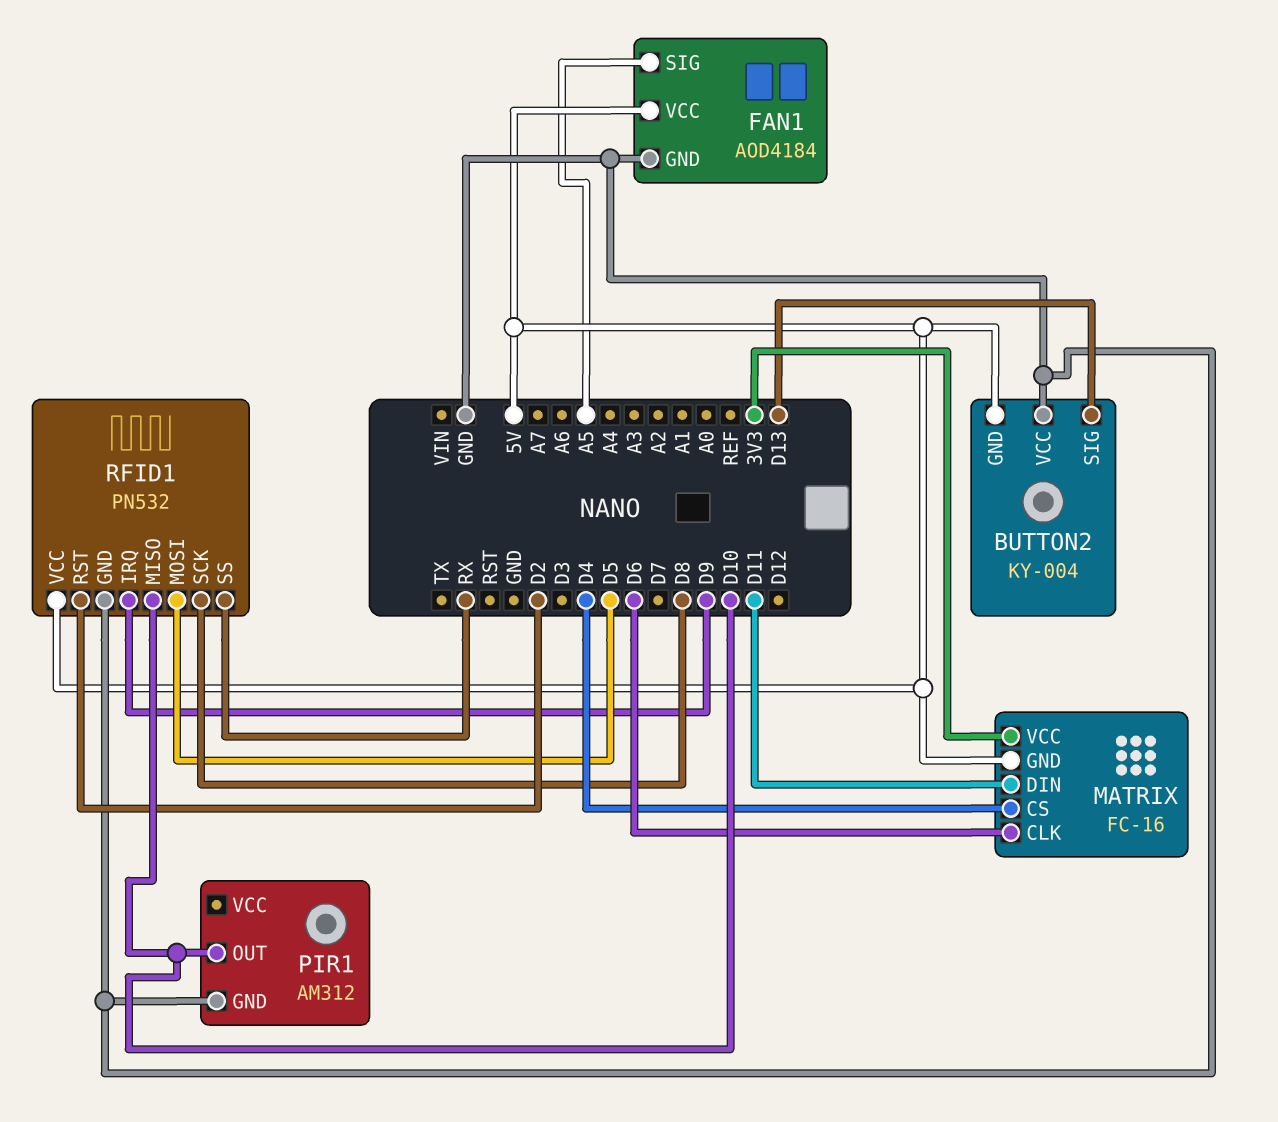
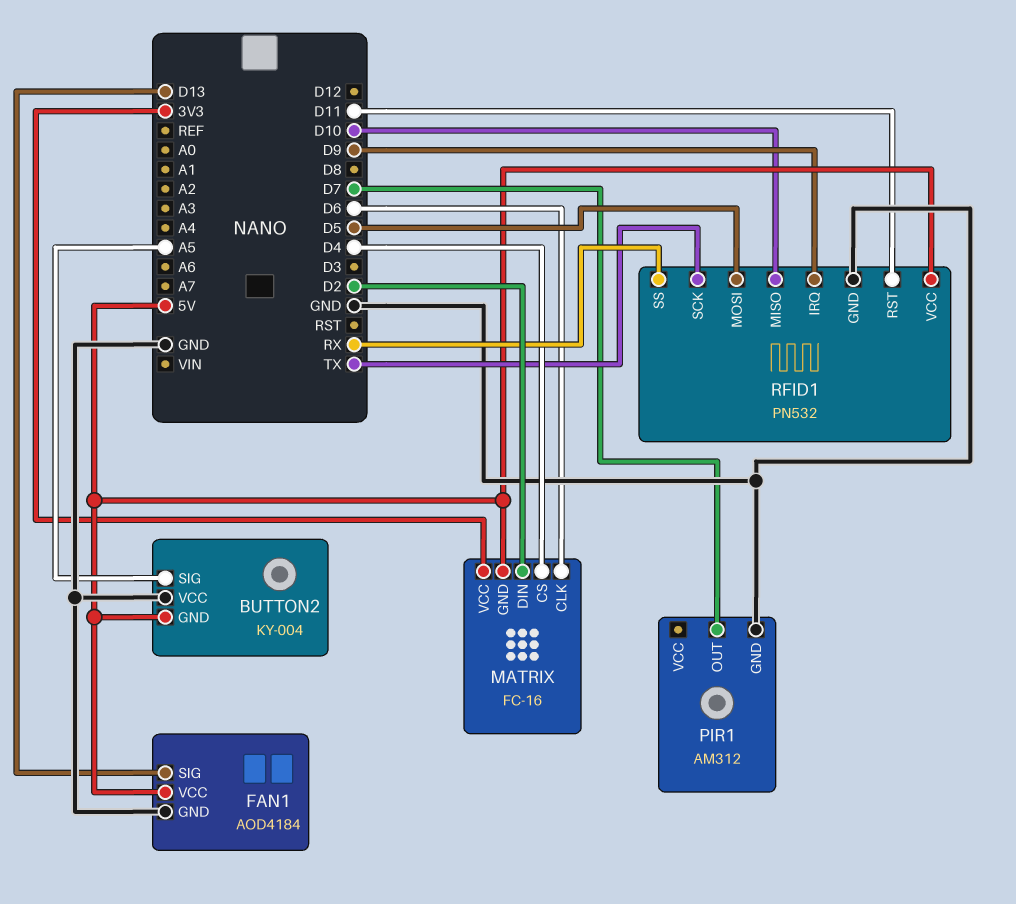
BUTTON2 pin SIG: D13 -> A5
FAN1 pin SIG: A5 -> D13
MATRIX pin DIN: D11 -> D2
PIR1 pin OUT: D10 -> D7
RFID1 pin RST: D2 -> D11
RFID1 pin SCK: D8 -> TX

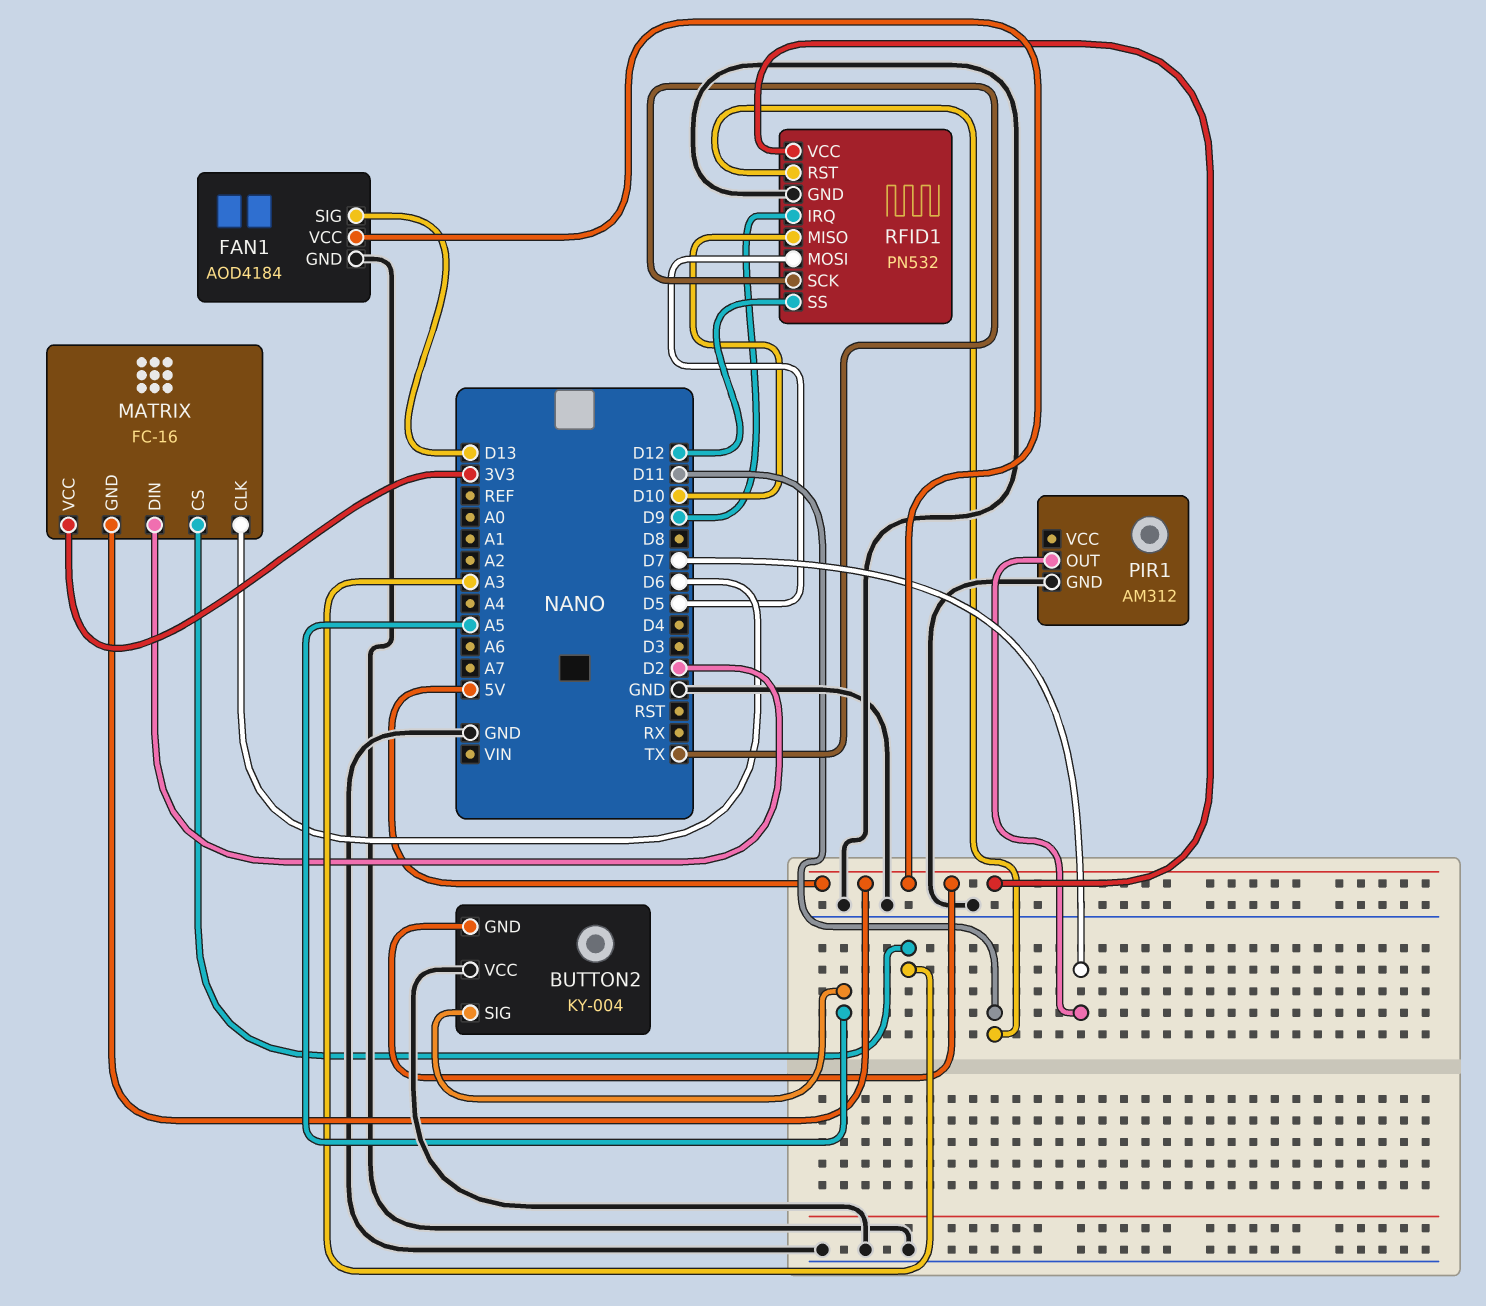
MATRIX pin CS: D4 -> A3
RFID1 pin SS: RX -> D12

